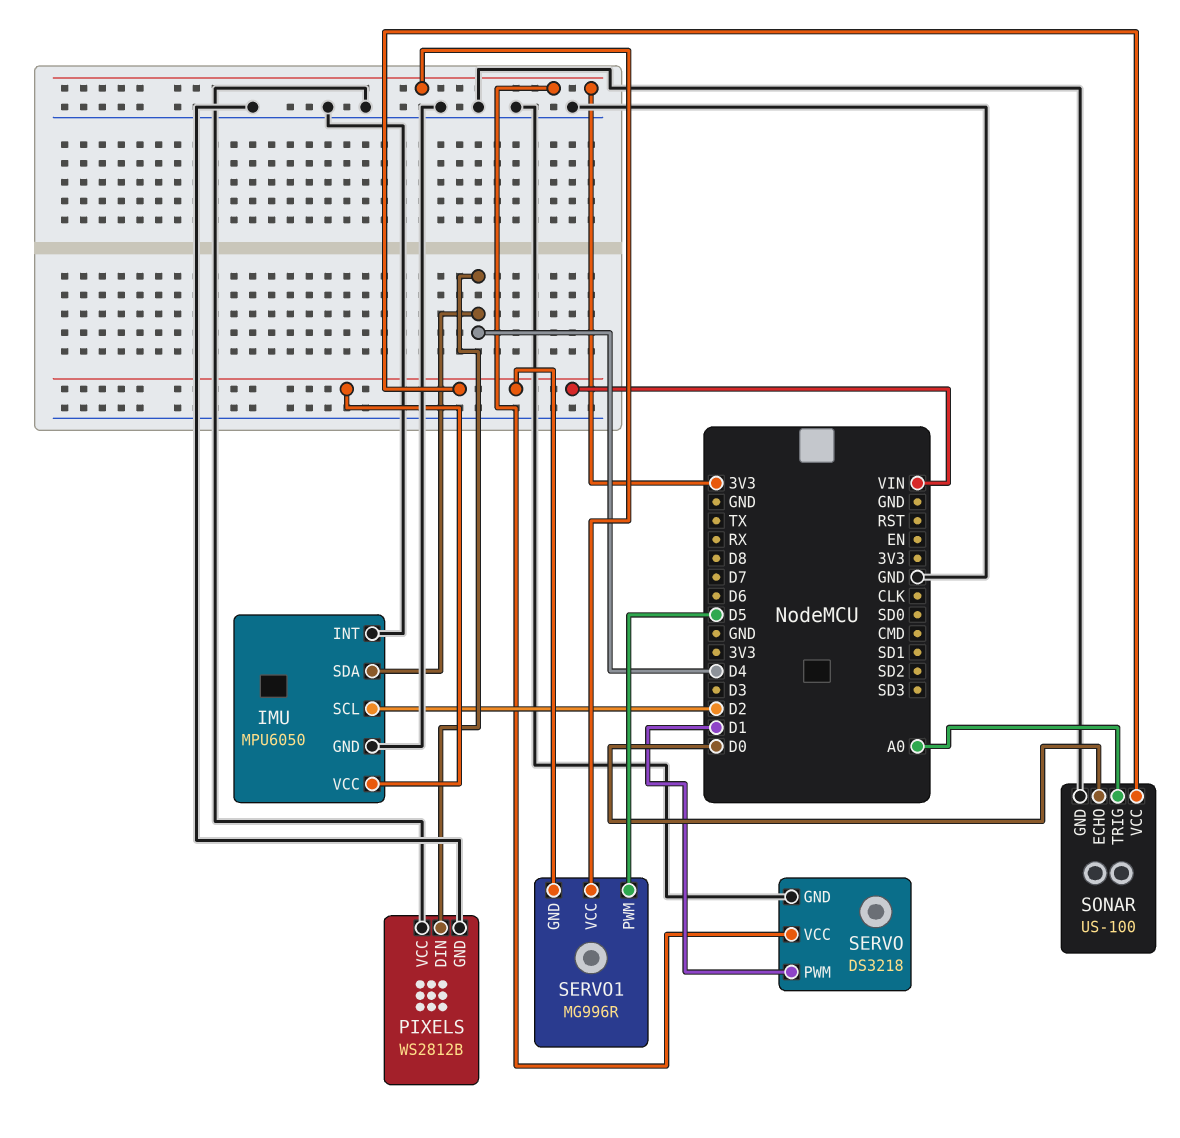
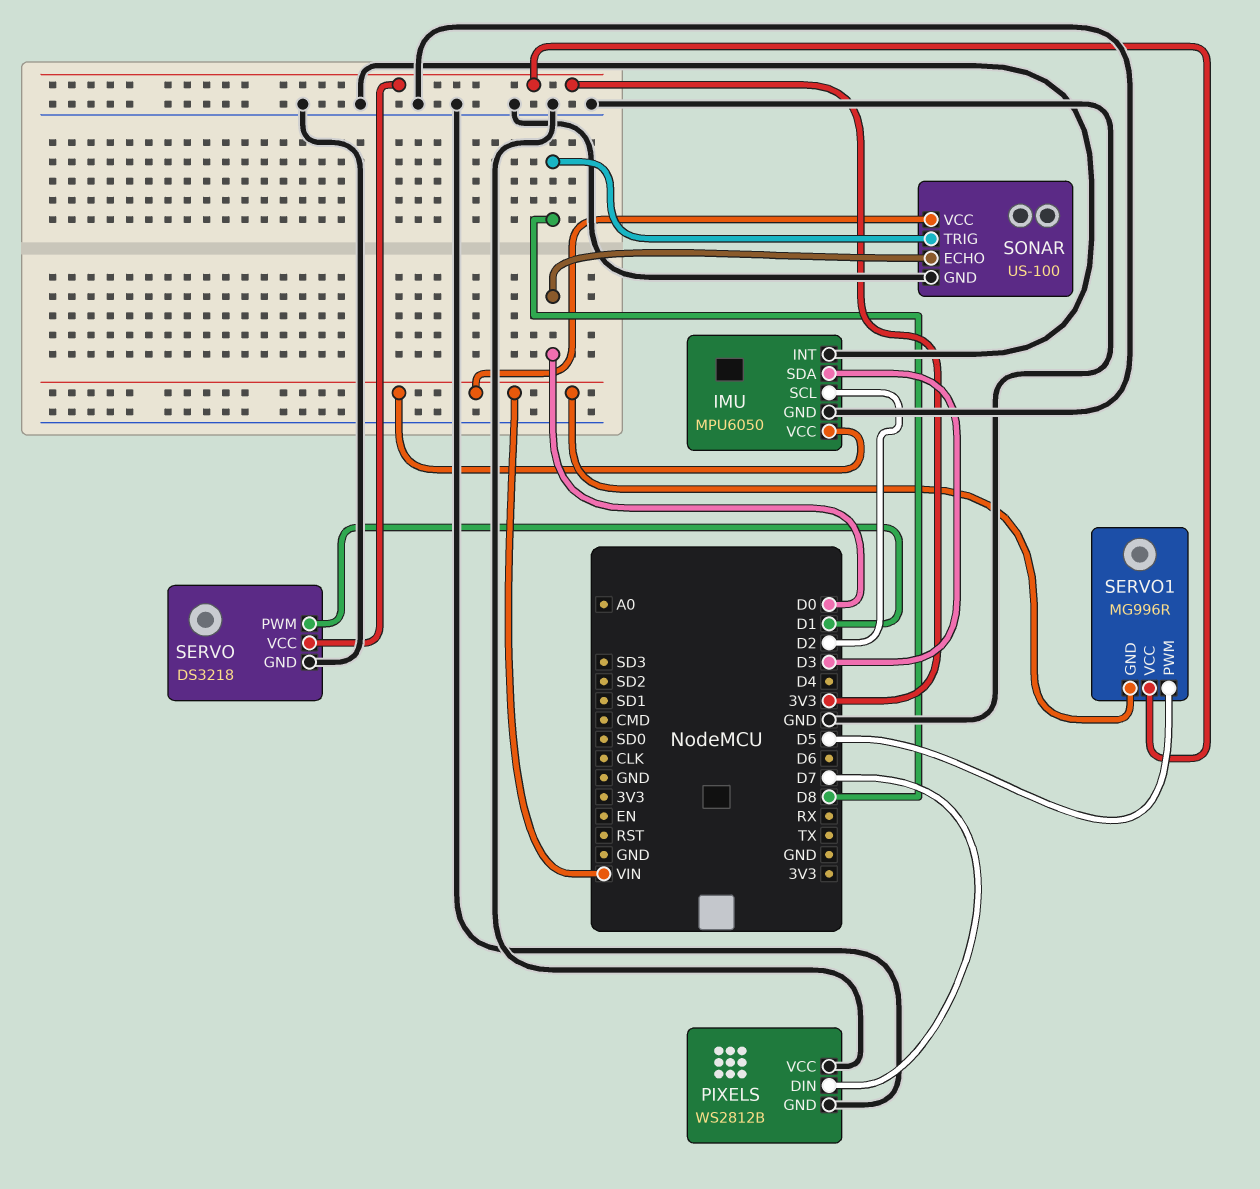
IMU pin SDA: D4 -> D3
PIXELS pin DIN: D4 -> D7
SONAR pin TRIG: A0 -> D8

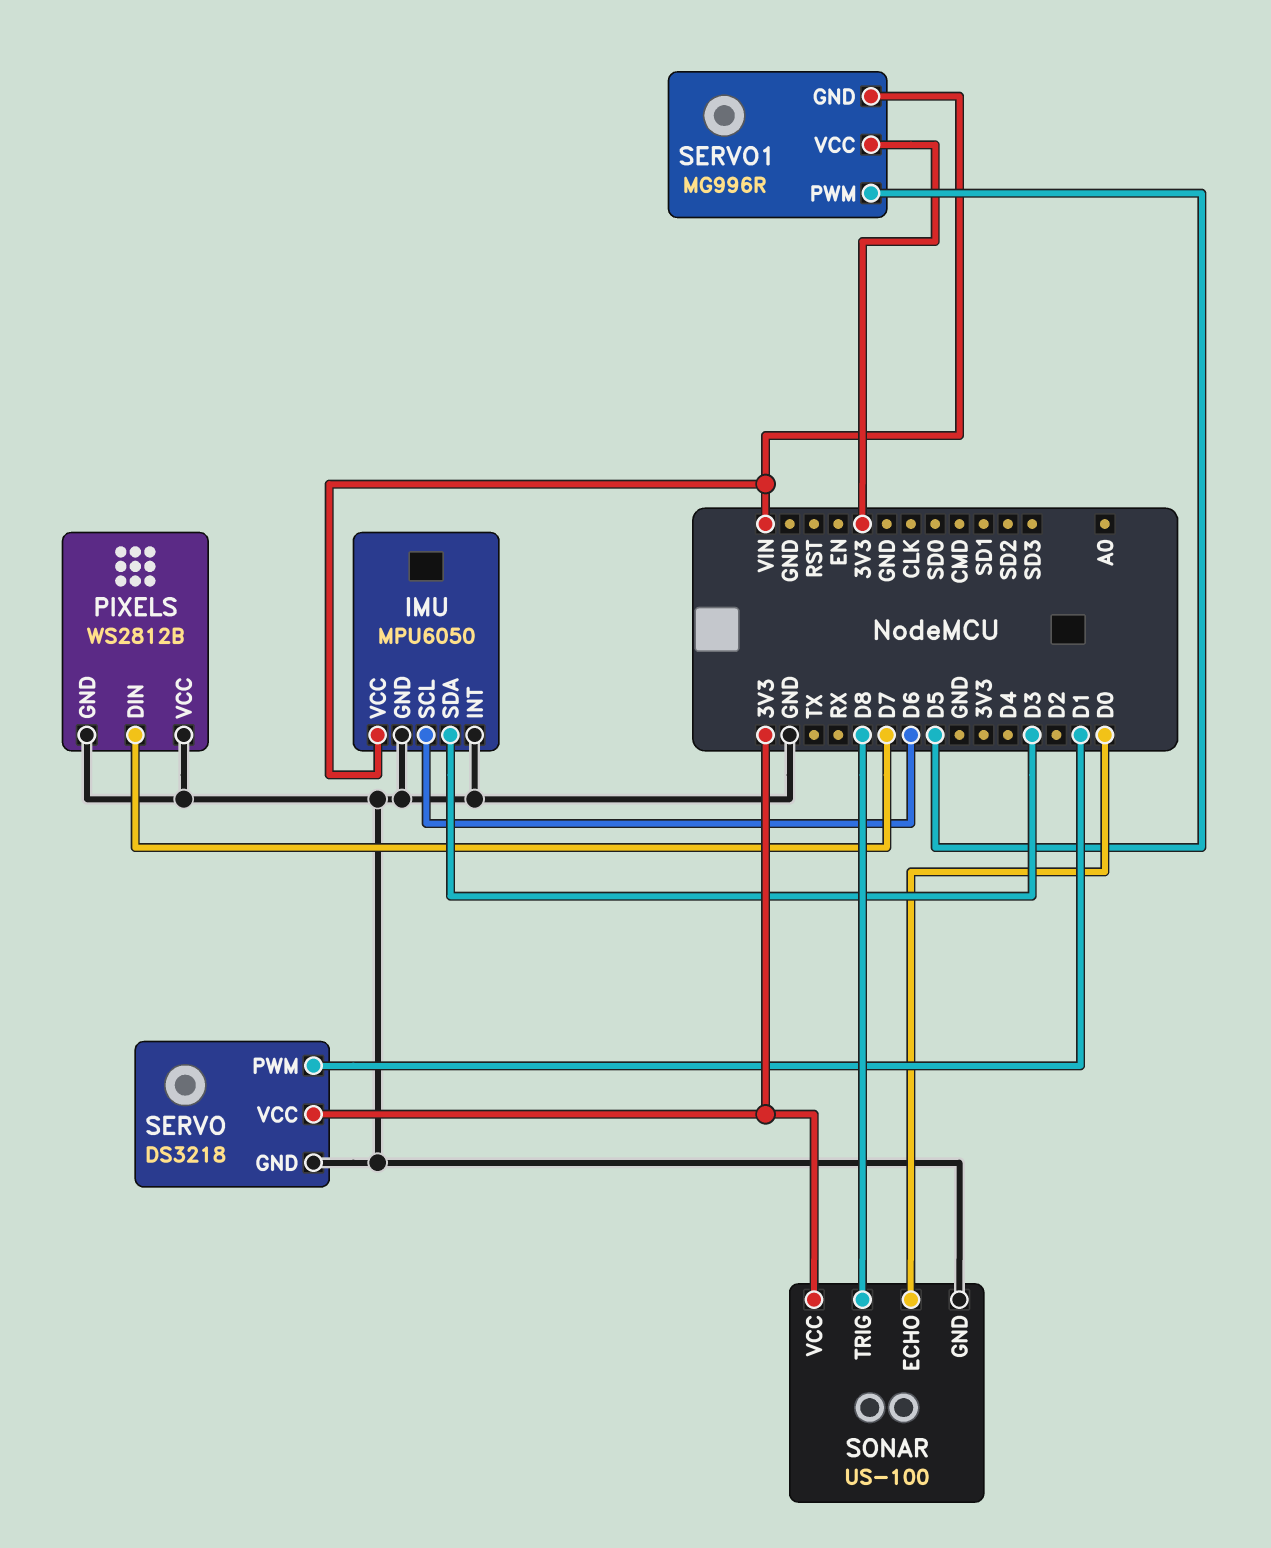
IMU pin SCL: D2 -> D6
SONAR pin VCC: VIN -> 3V3

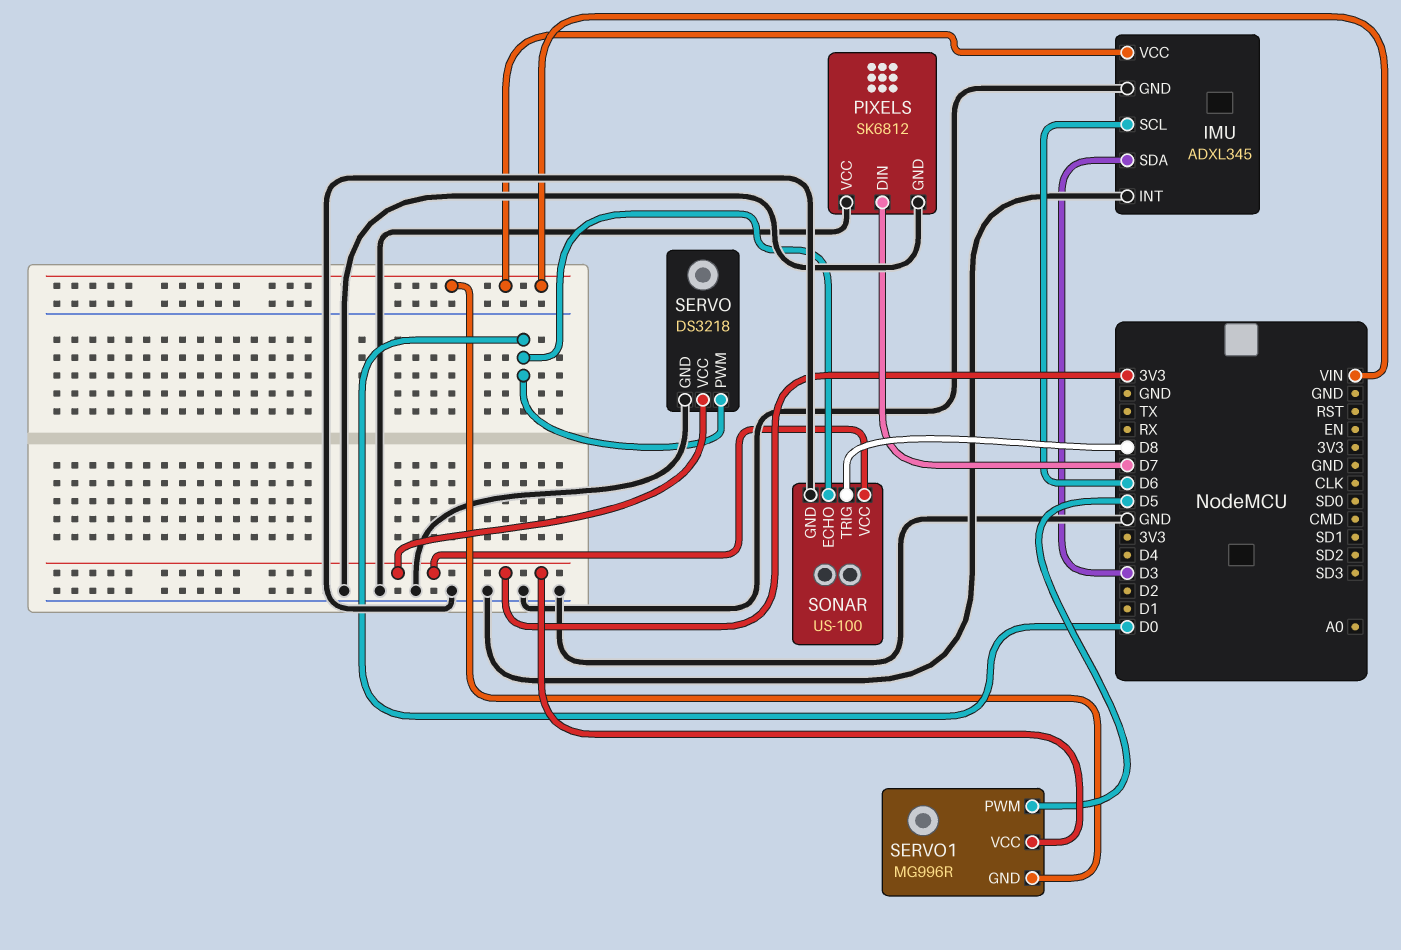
IMU: MPU6050 -> ADXL345
PIXELS: WS2812B -> SK6812
SERVO pin PWM: D1 -> D0

